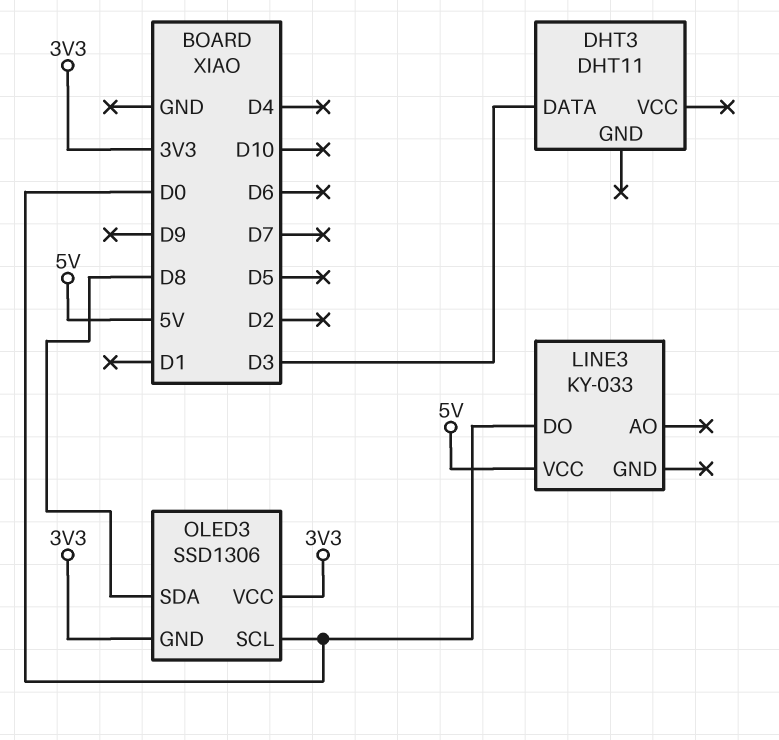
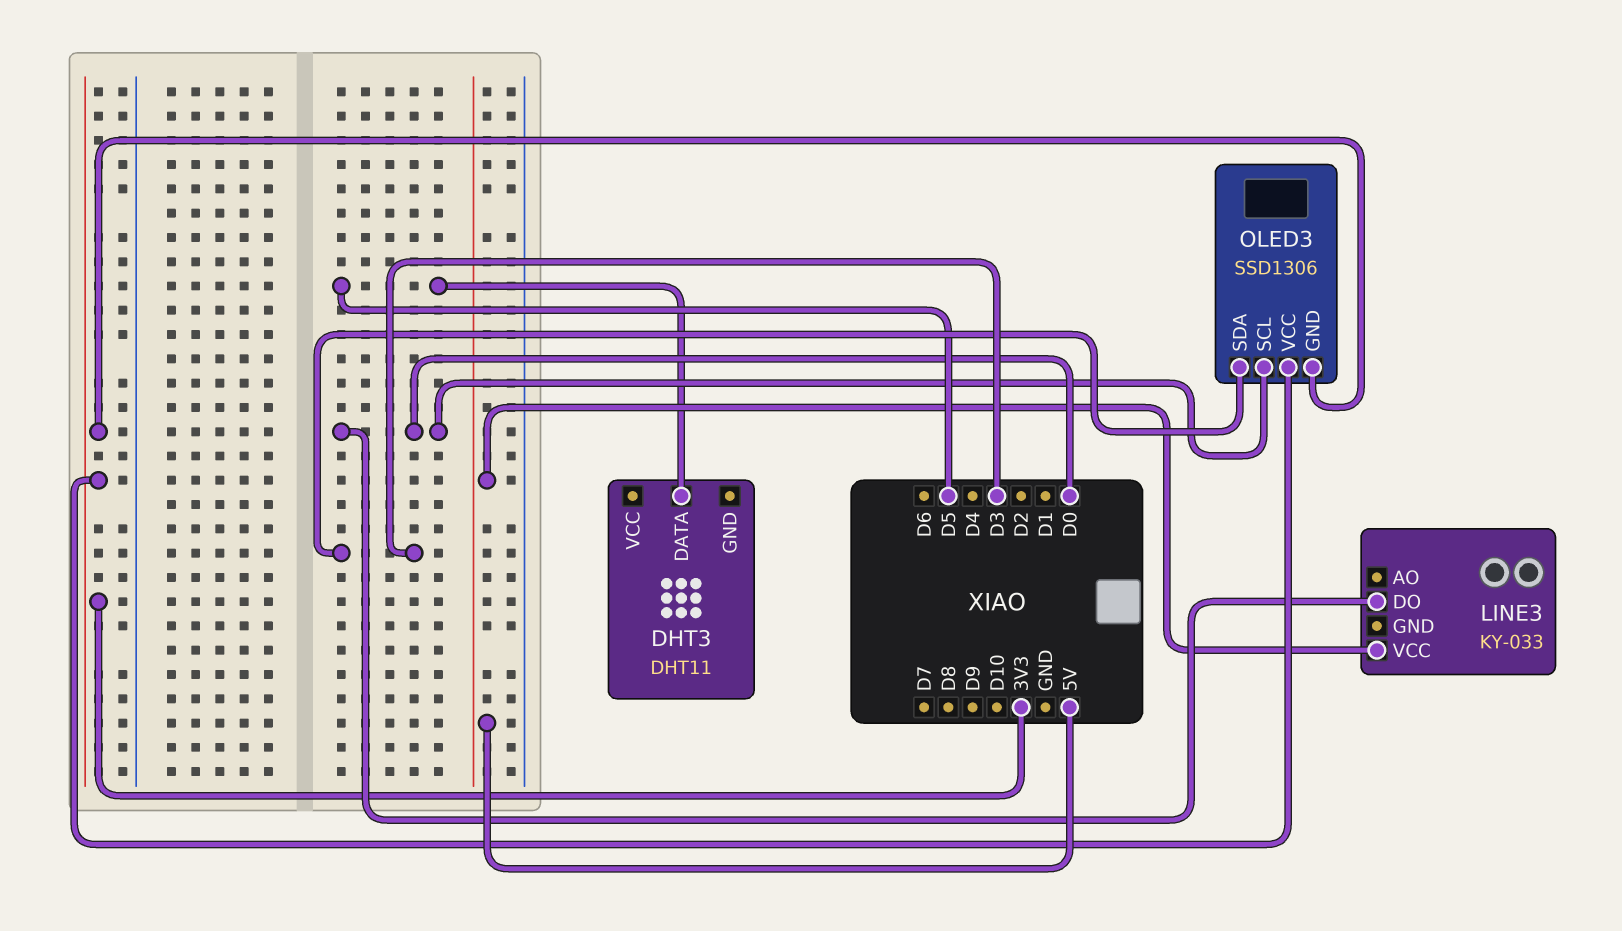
DHT3 pin DATA: D3 -> D5
OLED3 pin SDA: D8 -> D3

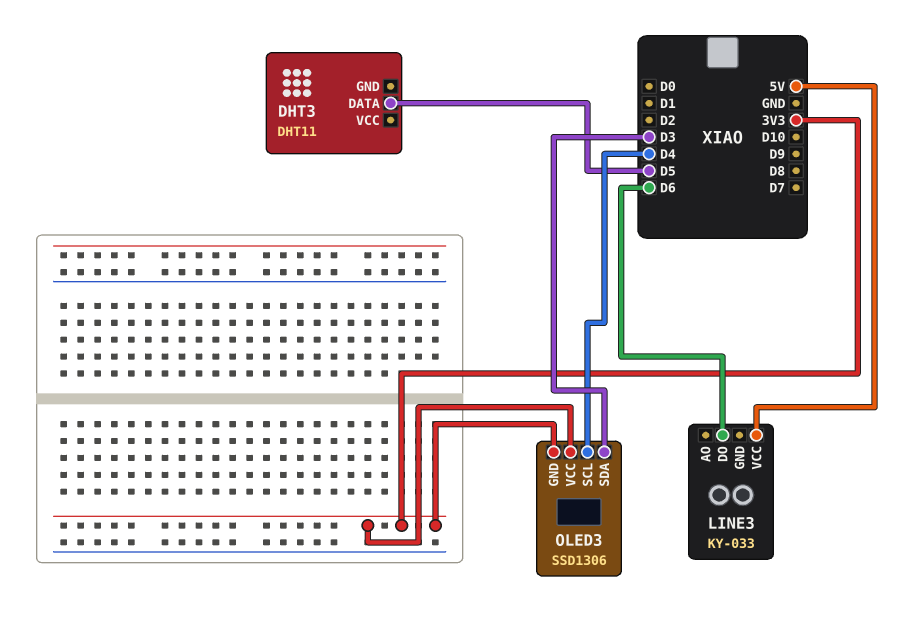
LINE3 pin DO: D0 -> D6
OLED3 pin SCL: D0 -> D4

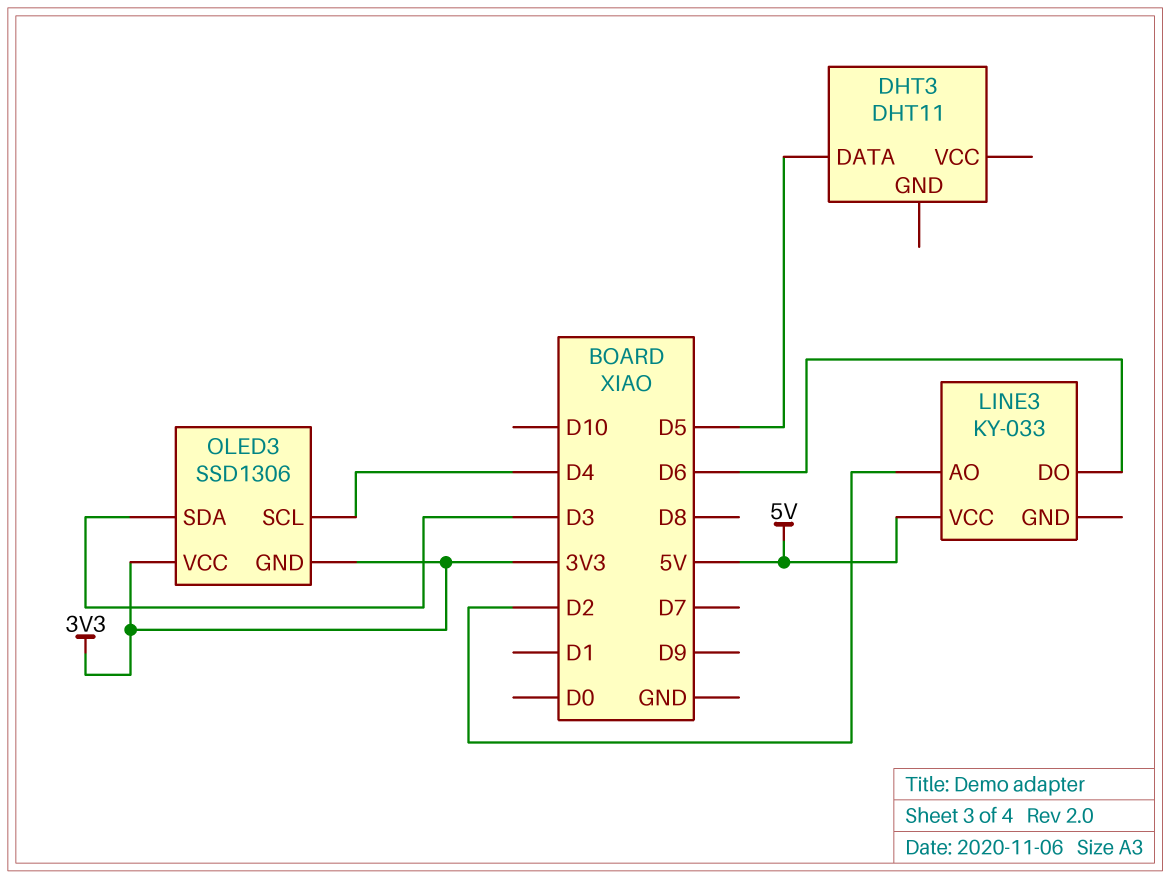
LINE3 pin AO: none -> D2

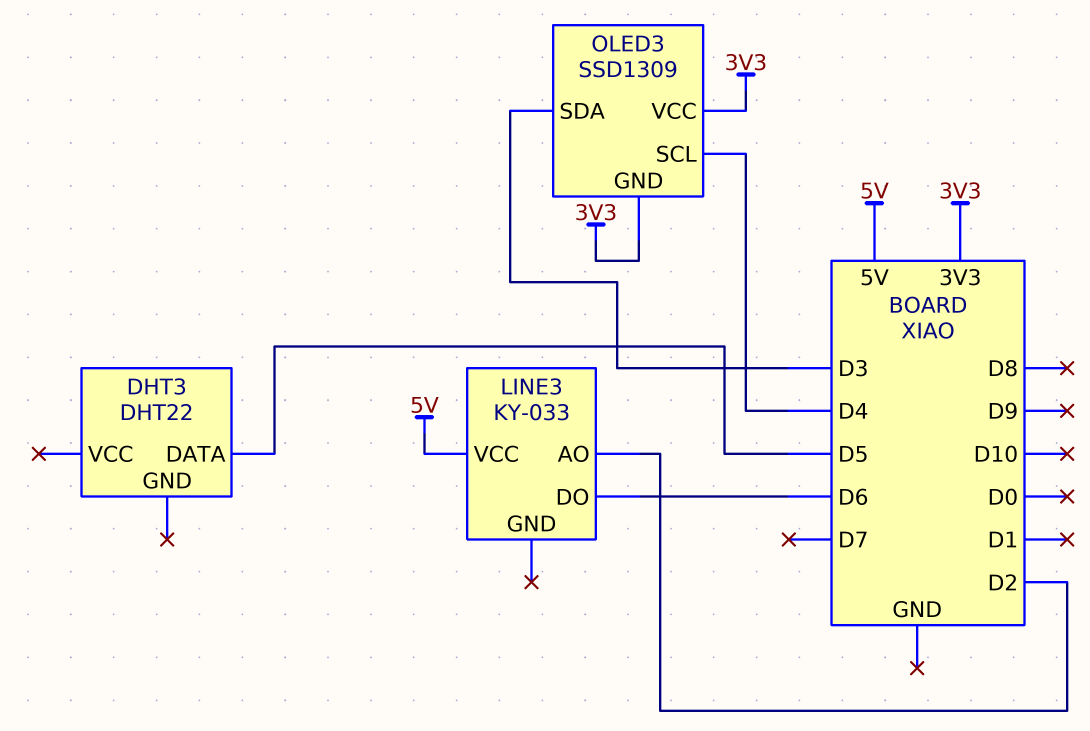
DHT3: DHT11 -> DHT22
OLED3: SSD1306 -> SSD1309

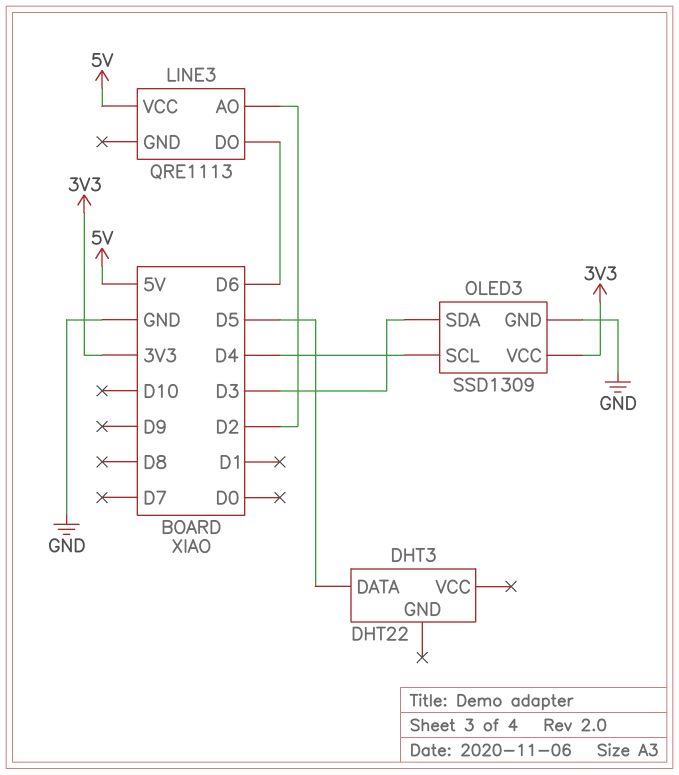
LINE3: KY-033 -> QRE1113
OLED3 pin GND: 3V3 -> GND

